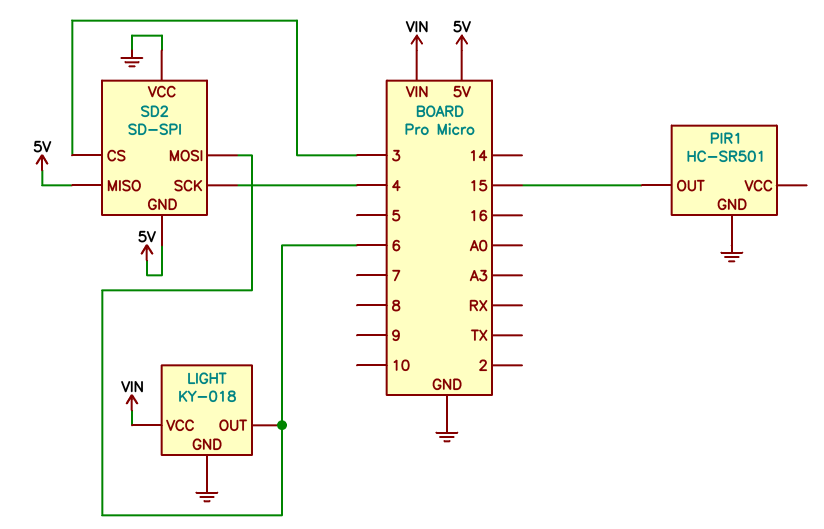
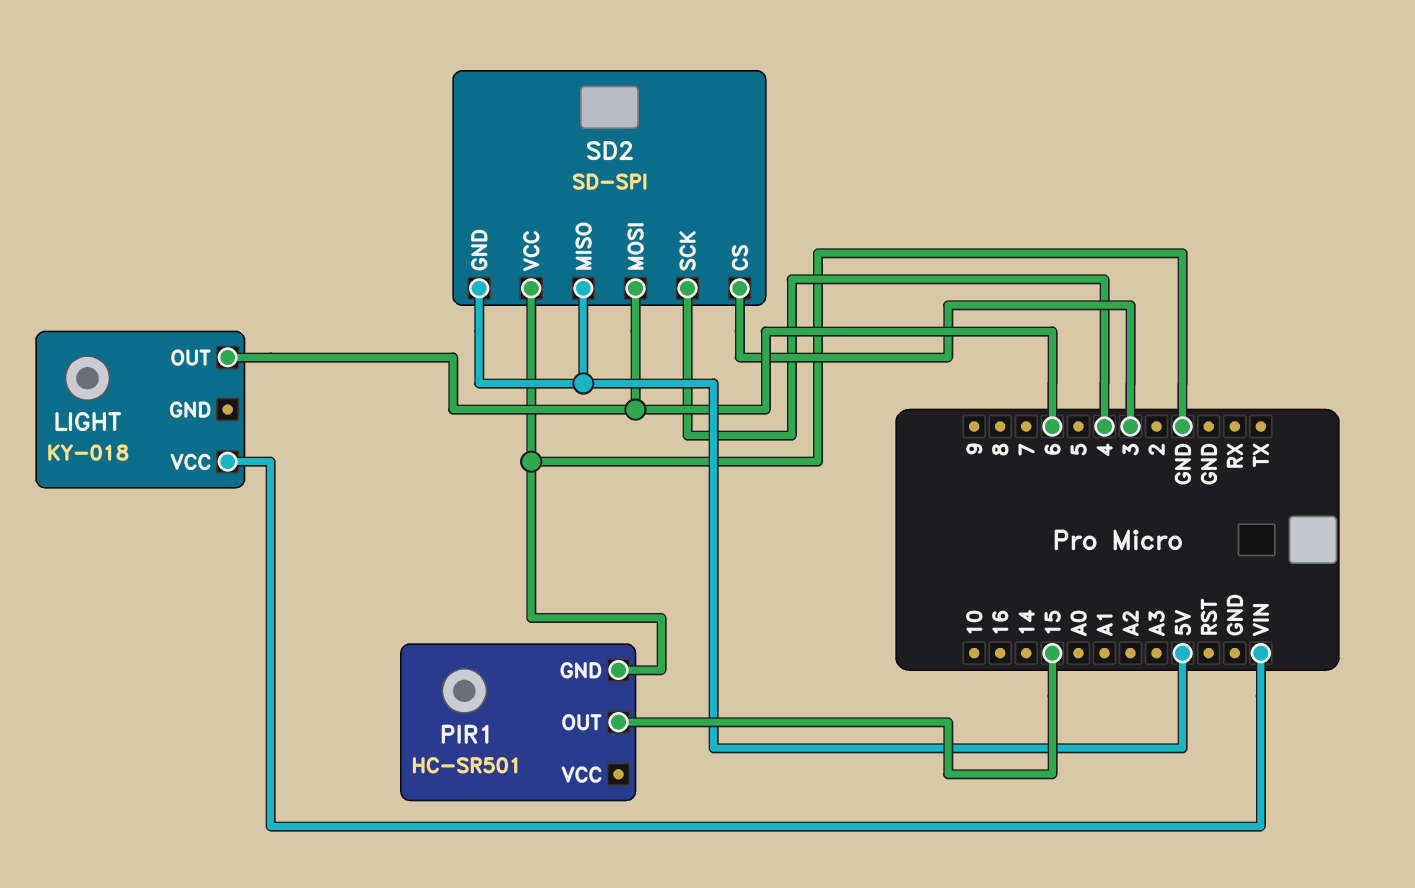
LIGHT pin GND: GND -> none

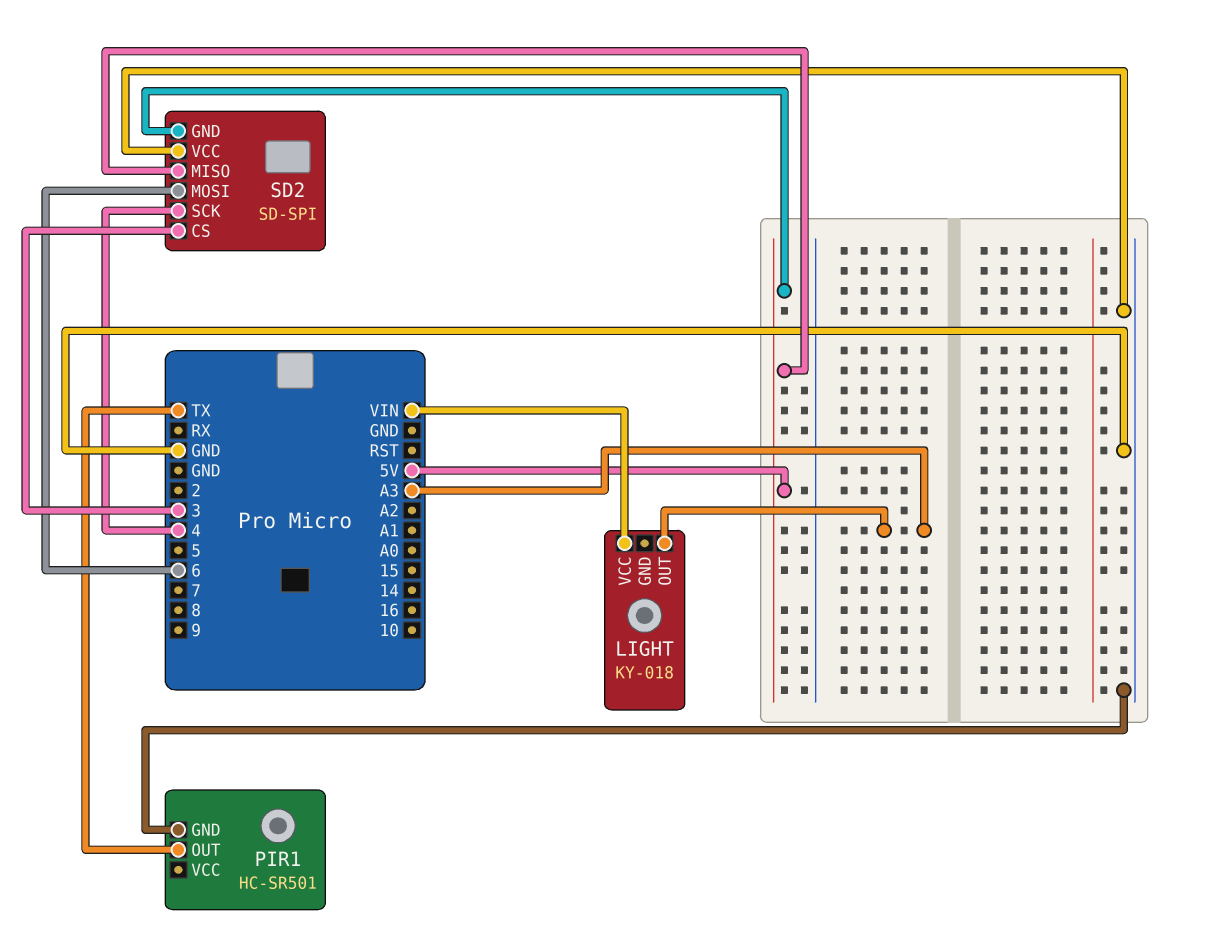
LIGHT pin OUT: 6 -> A3
PIR1 pin OUT: 15 -> TX

